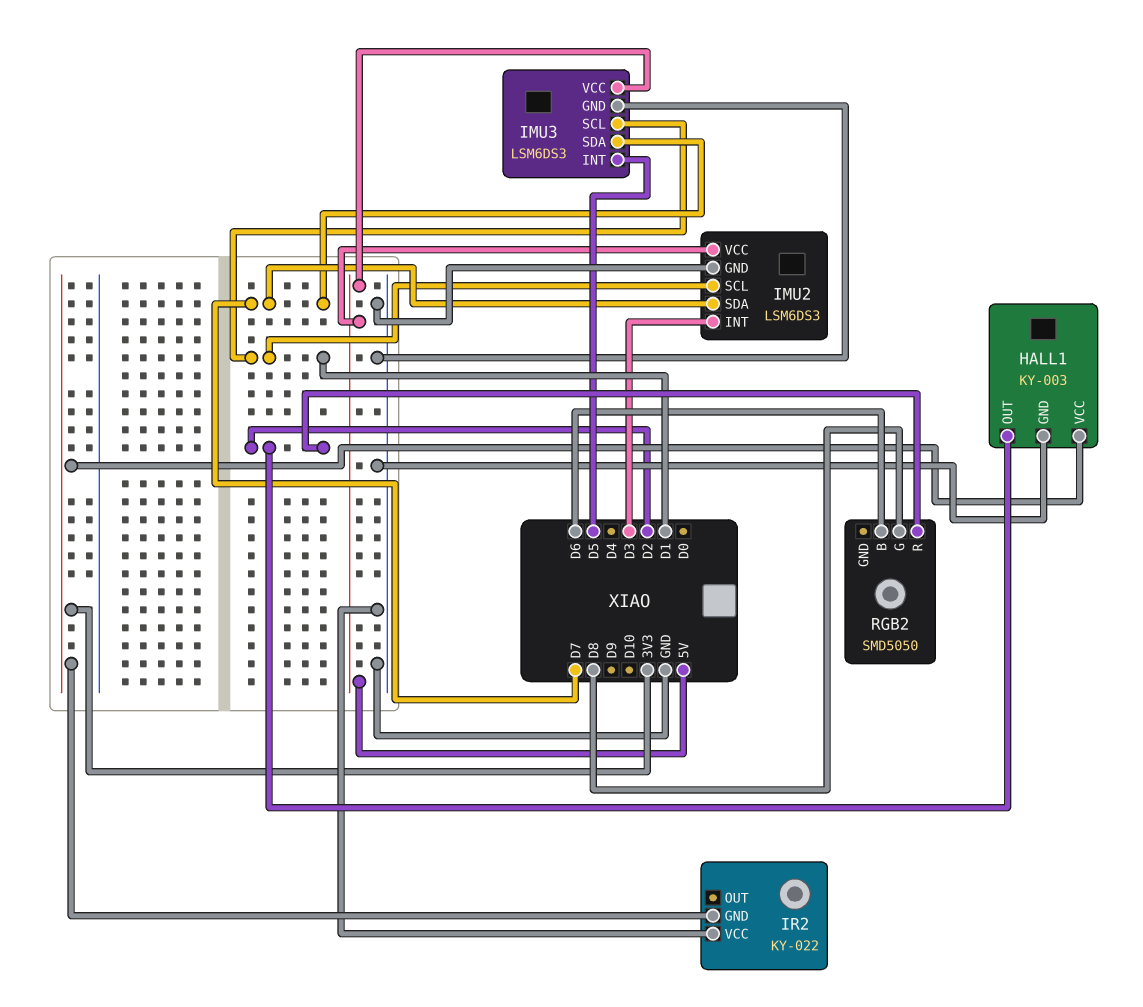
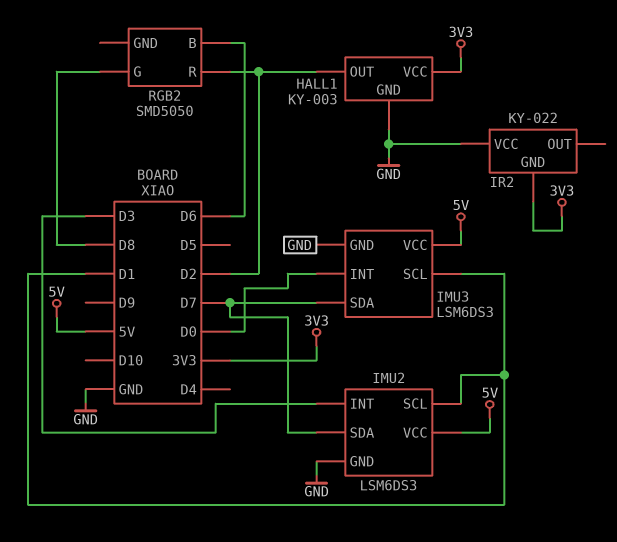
IMU3 pin INT: D5 -> D0

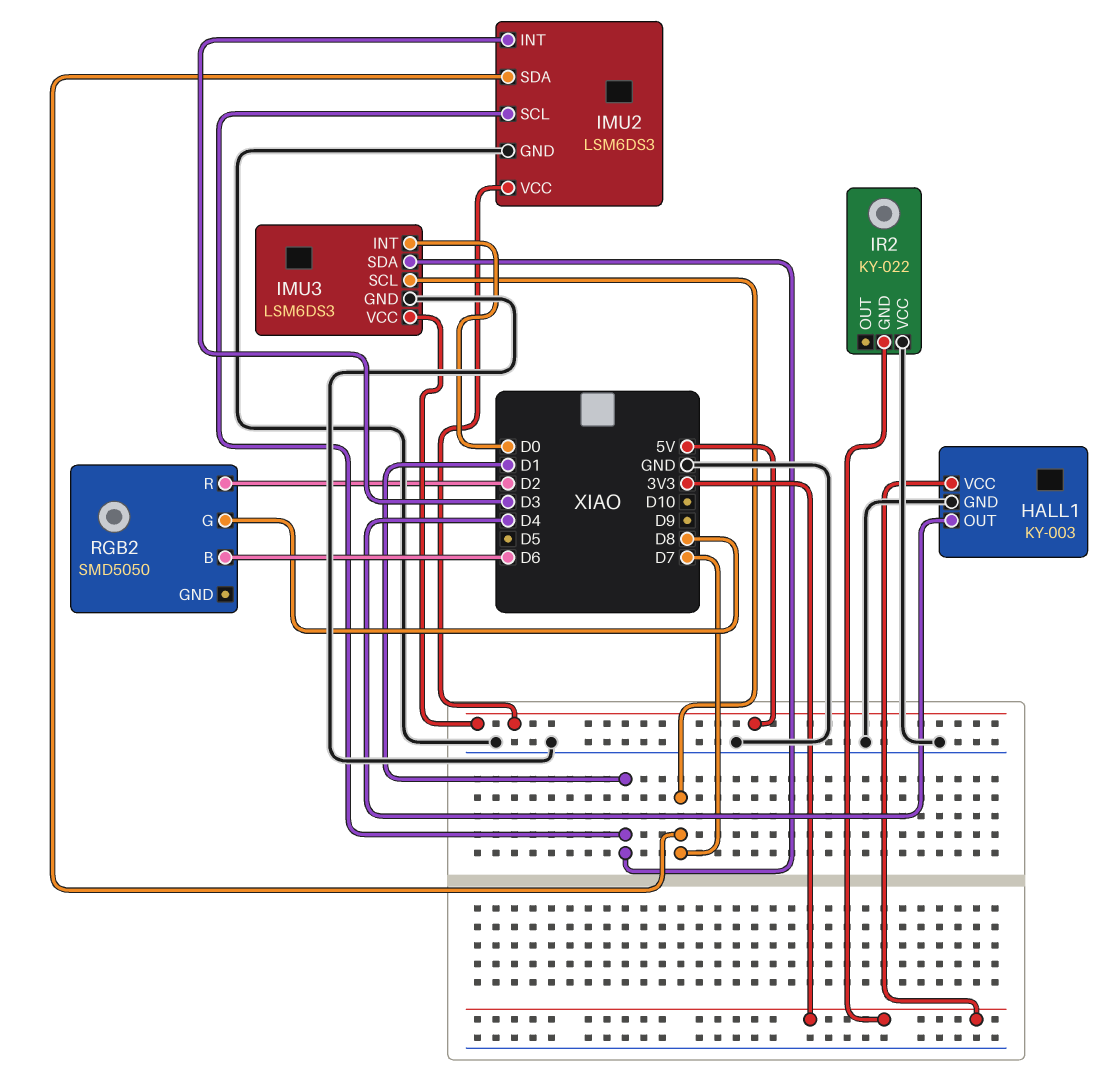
HALL1 pin OUT: D2 -> D4
IMU3 pin SCL: D1 -> D7
IMU3 pin SDA: D7 -> D1

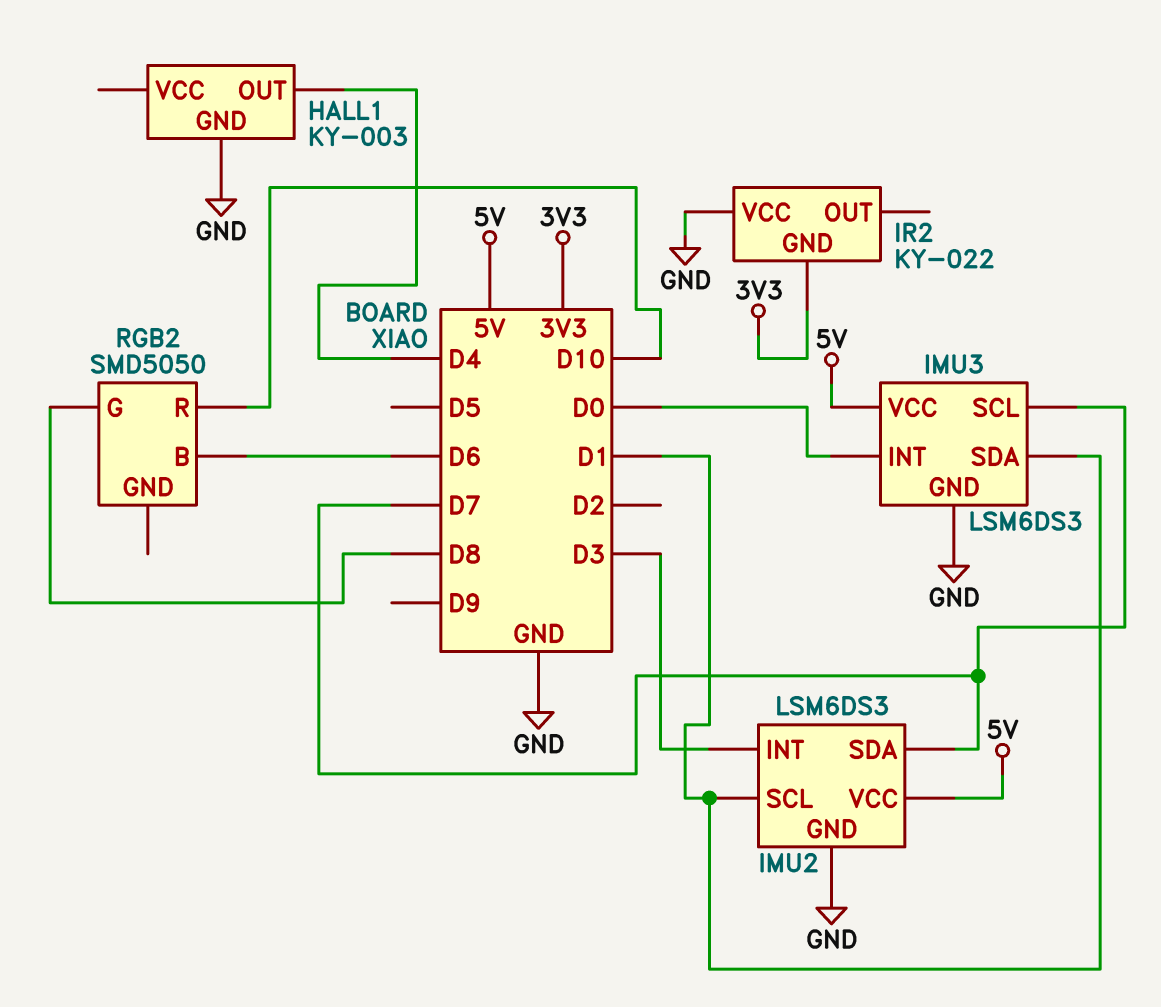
HALL1 pin VCC: 3V3 -> none
RGB2 pin R: D2 -> D10

